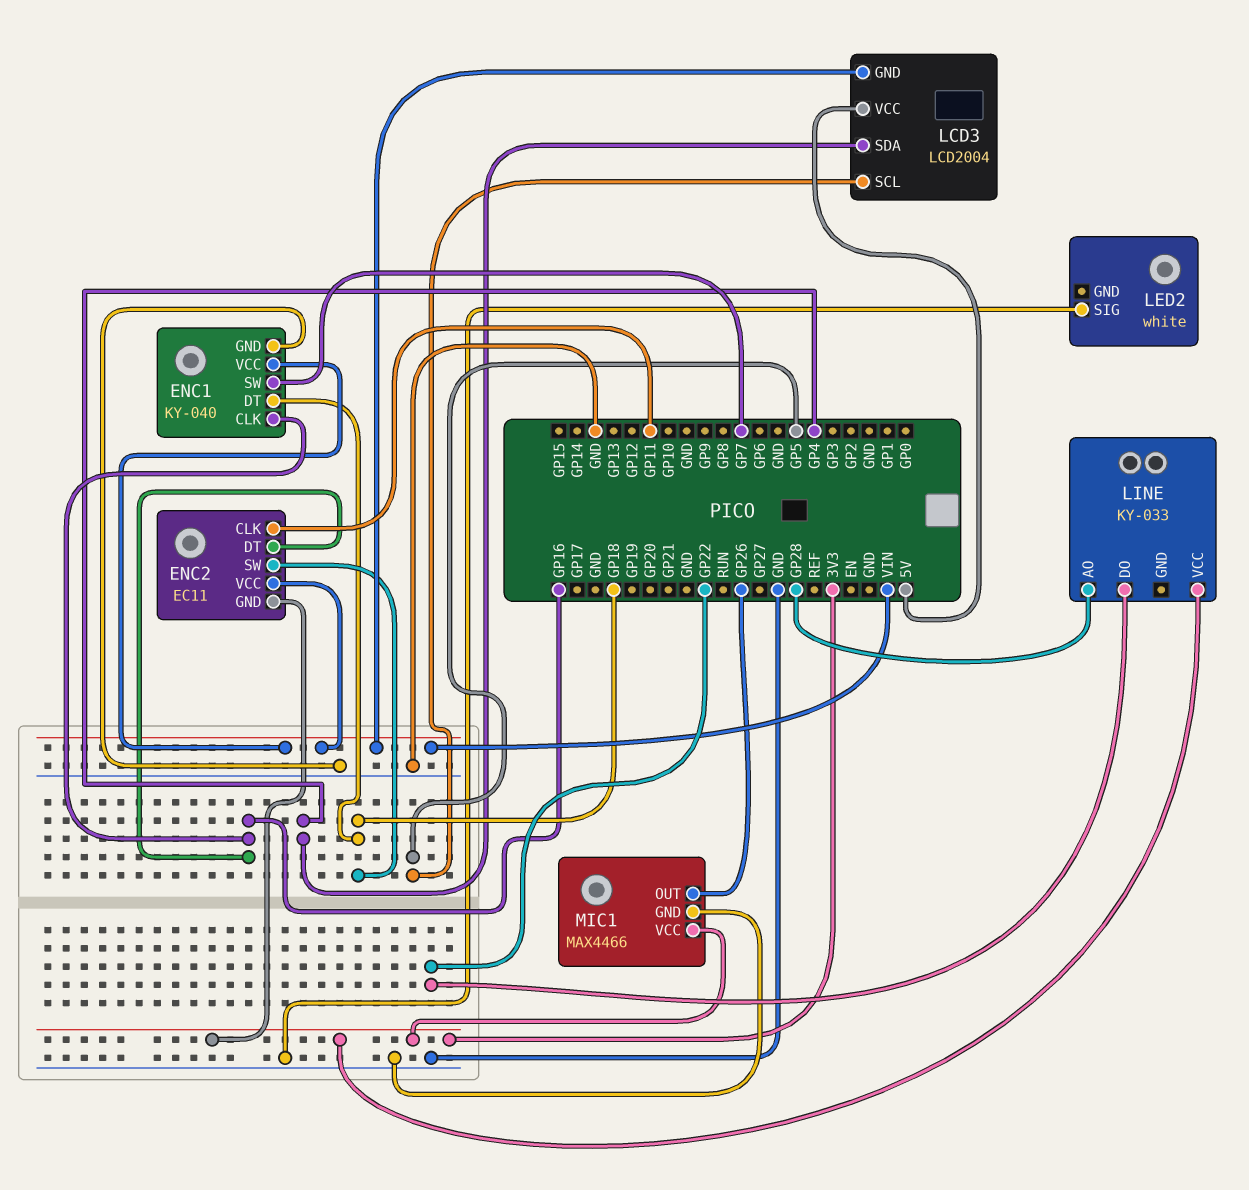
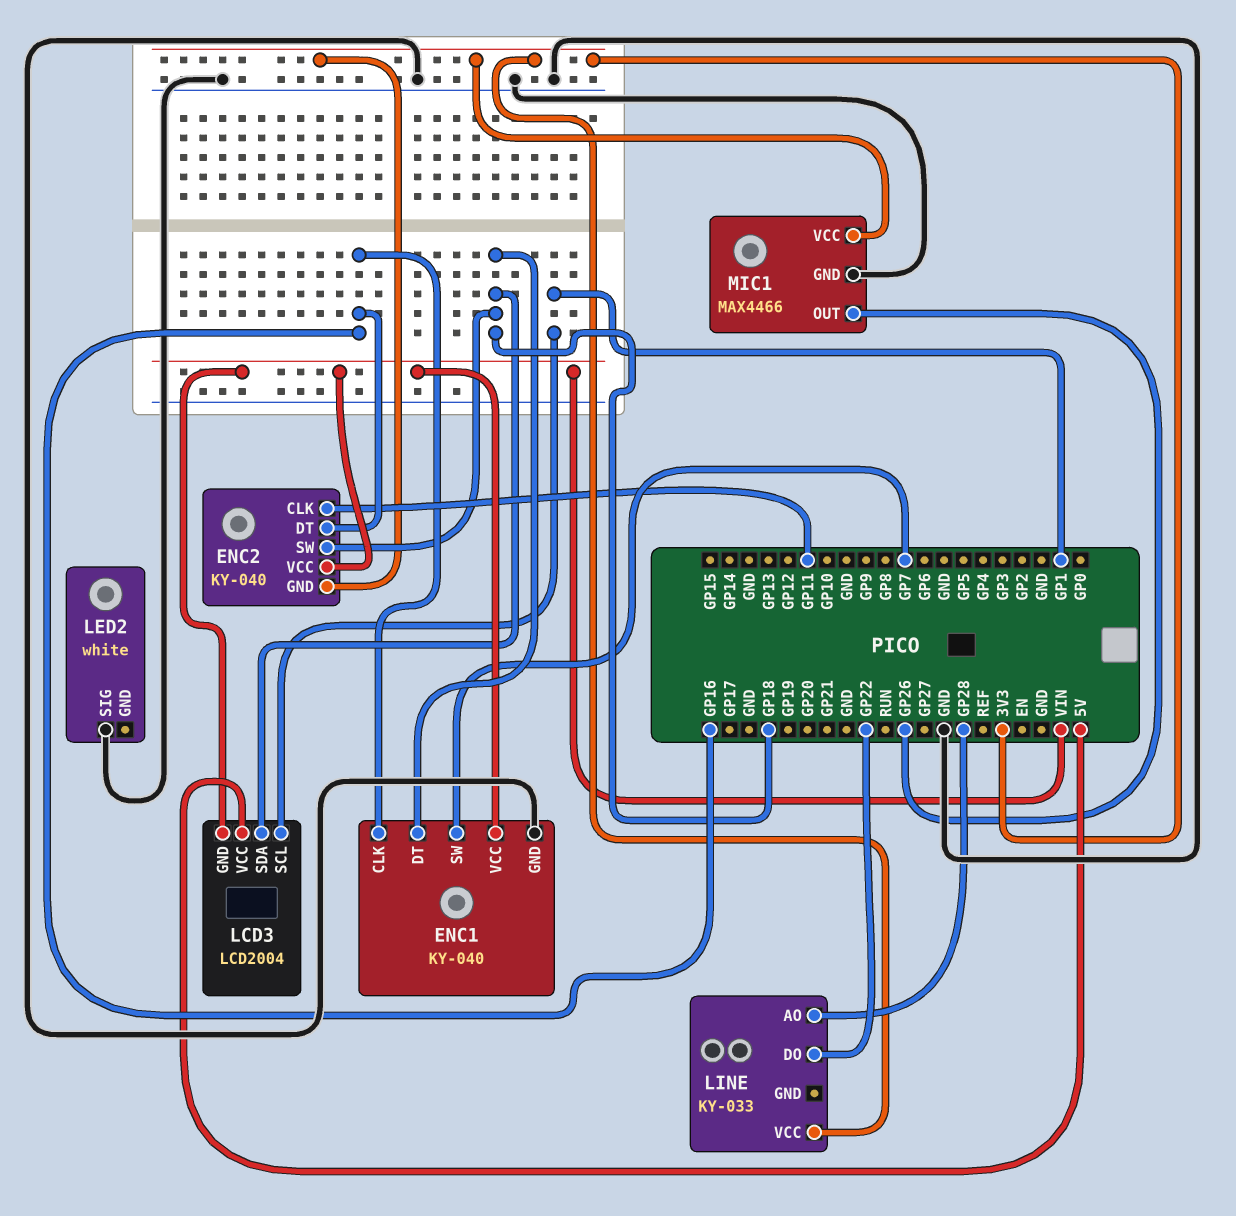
ENC2: EC11 -> KY-040
LCD3 pin SCL: GP5 -> GP1
LCD3 pin SDA: GP4 -> GP18

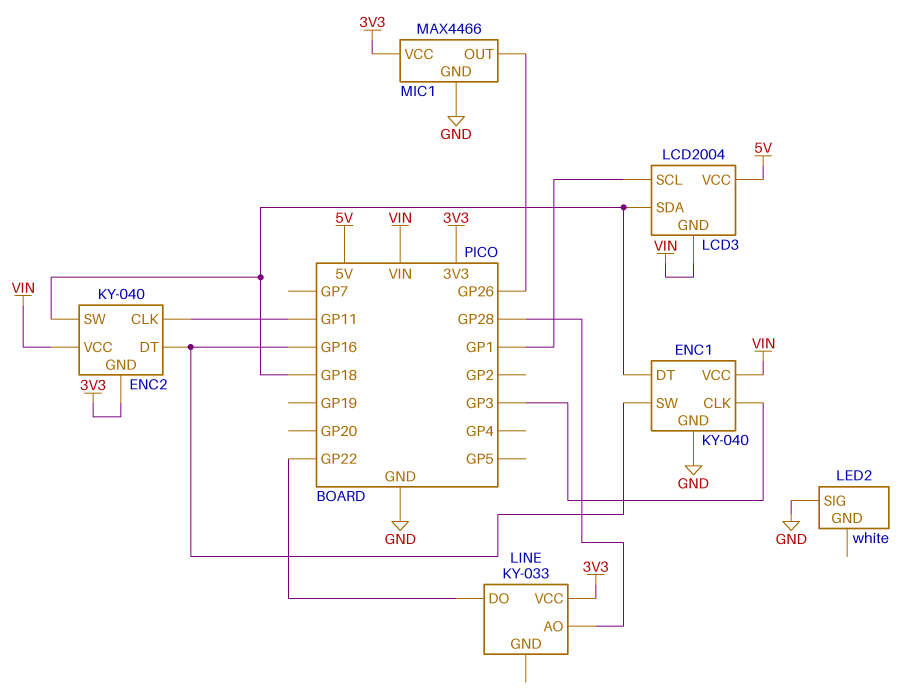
ENC1 pin CLK: GP16 -> GP3
ENC1 pin SW: GP7 -> GP16

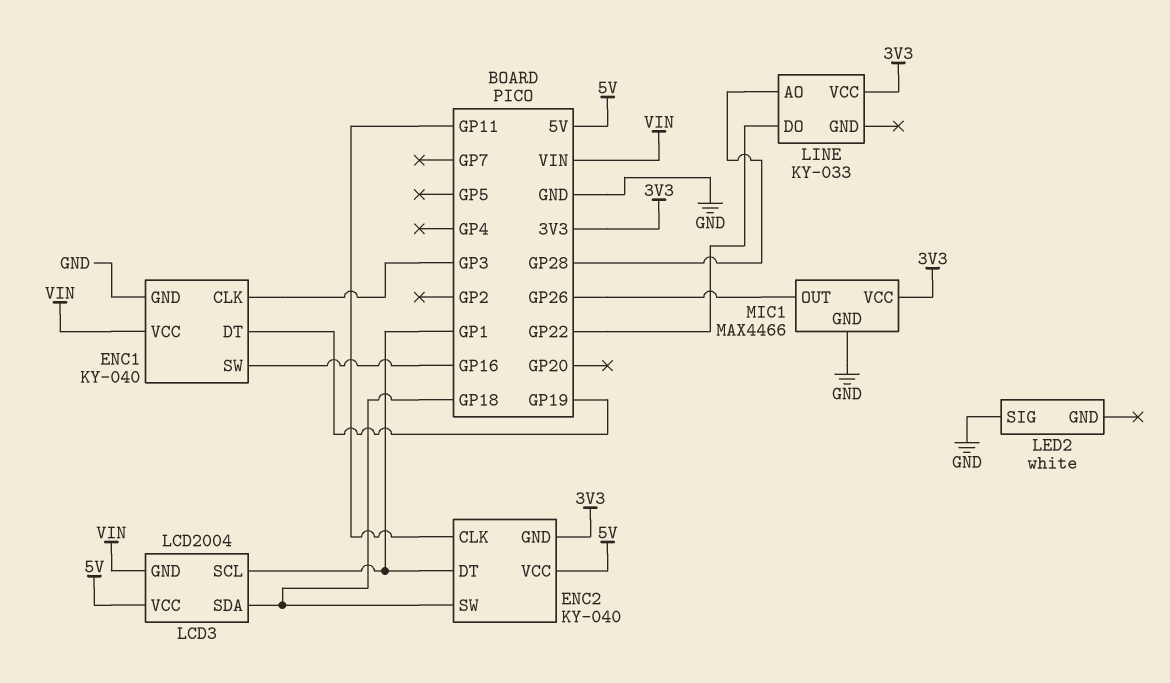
ENC1 pin DT: GP18 -> GP19
ENC2 pin DT: GP16 -> GP1
ENC2 pin VCC: VIN -> 5V

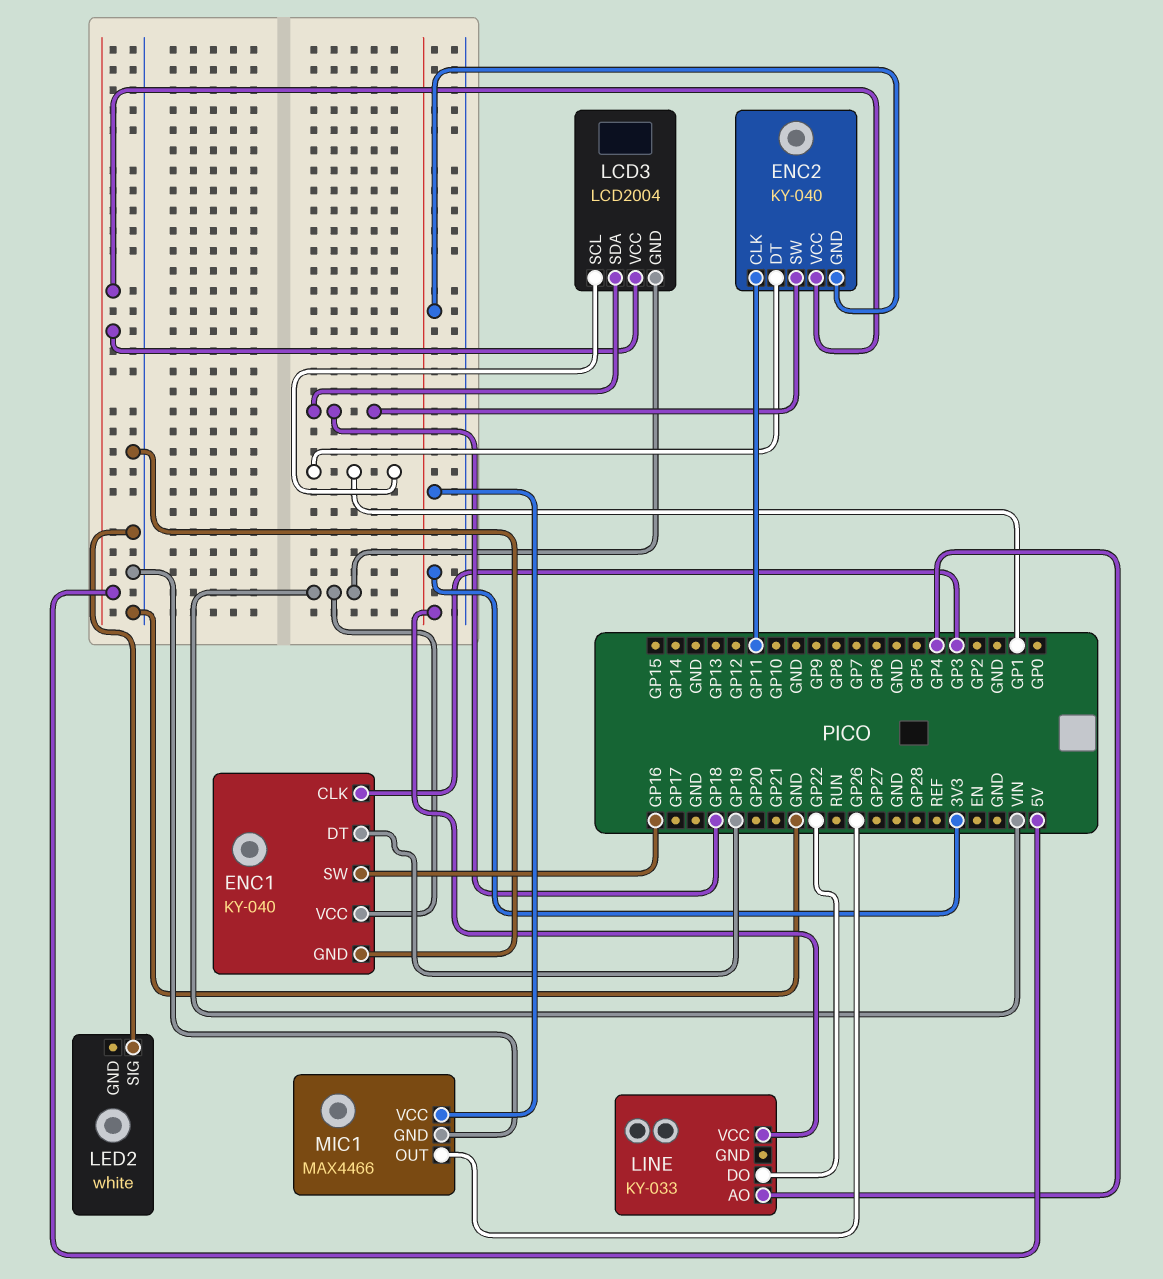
LINE pin AO: GP28 -> GP4

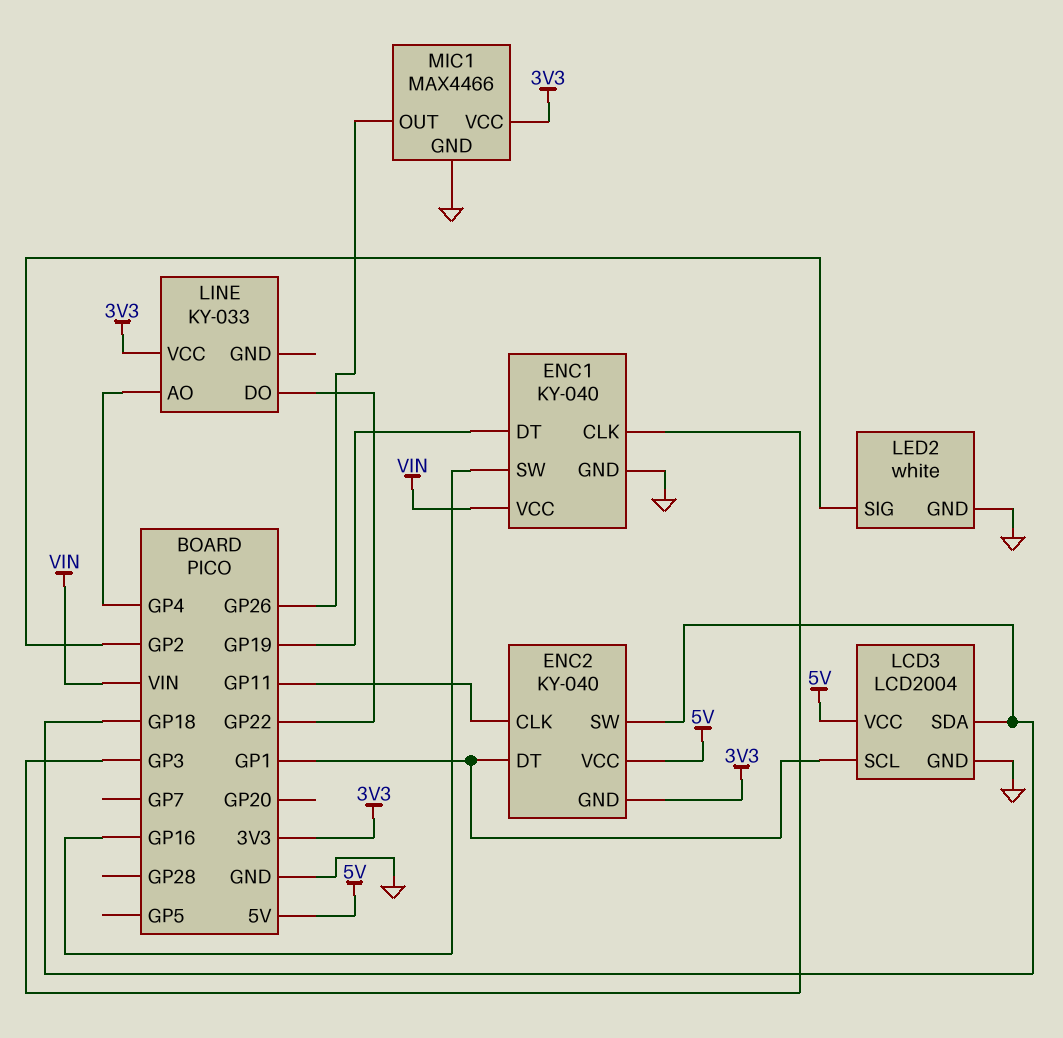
LCD3 pin GND: VIN -> GND
LED2 pin GND: none -> GND
LED2 pin SIG: GND -> GP2

